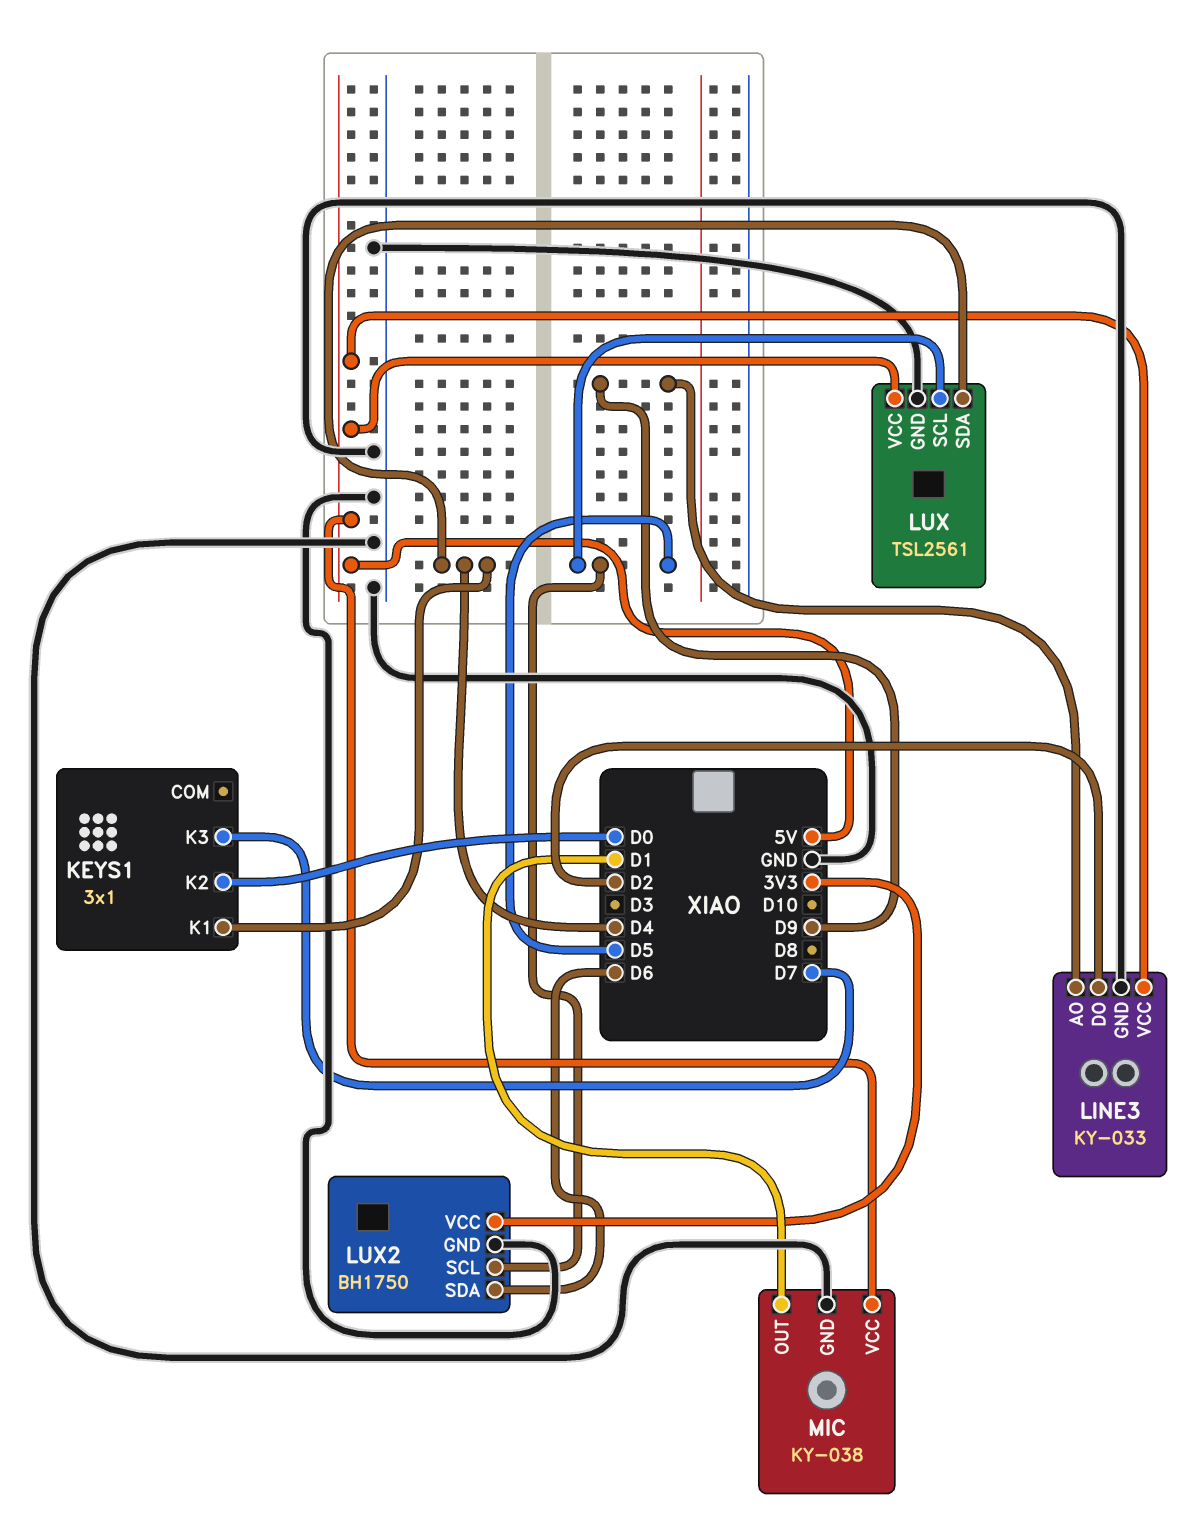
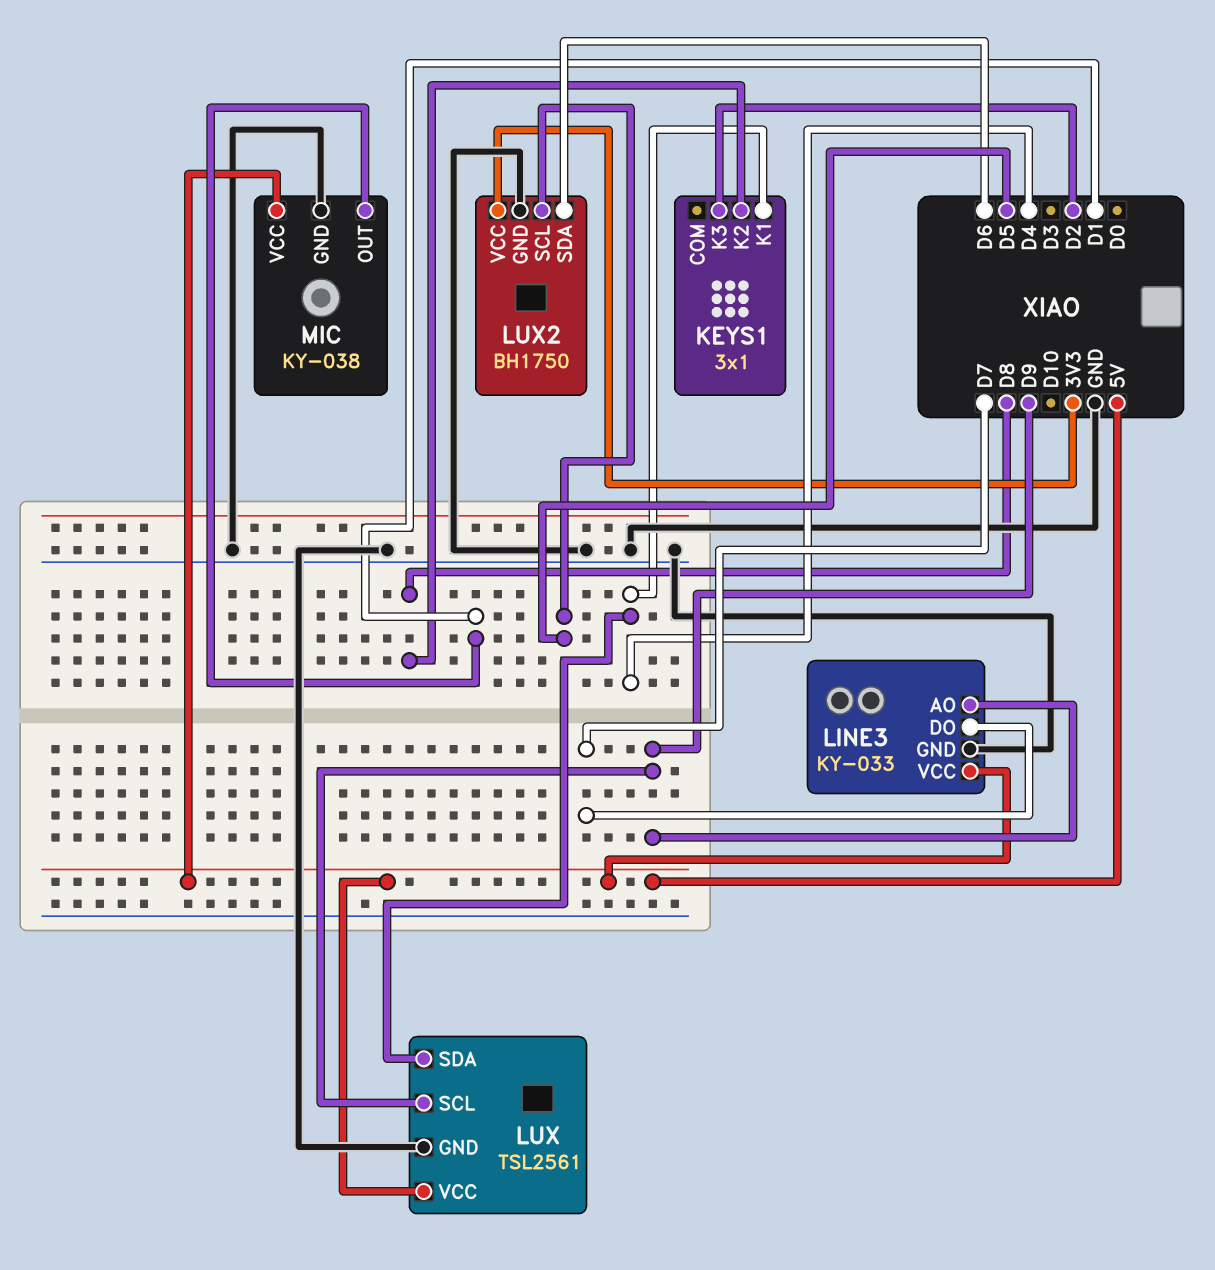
KEYS1 pin K2: D0 -> D8
KEYS1 pin K3: D7 -> D2
LINE3 pin DO: D2 -> D7
LUX pin SCL: D5 -> D9

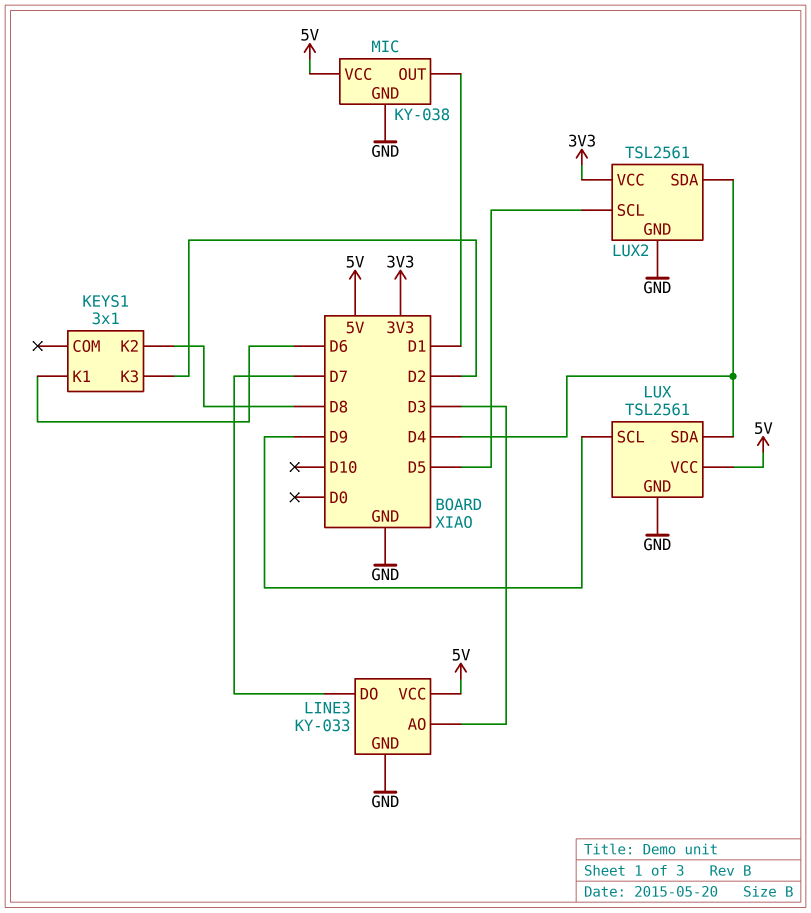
KEYS1 pin K1: D4 -> D6
LINE3 pin AO: D9 -> D3
LUX2: BH1750 -> TSL2561
LUX2 pin SDA: D6 -> D4

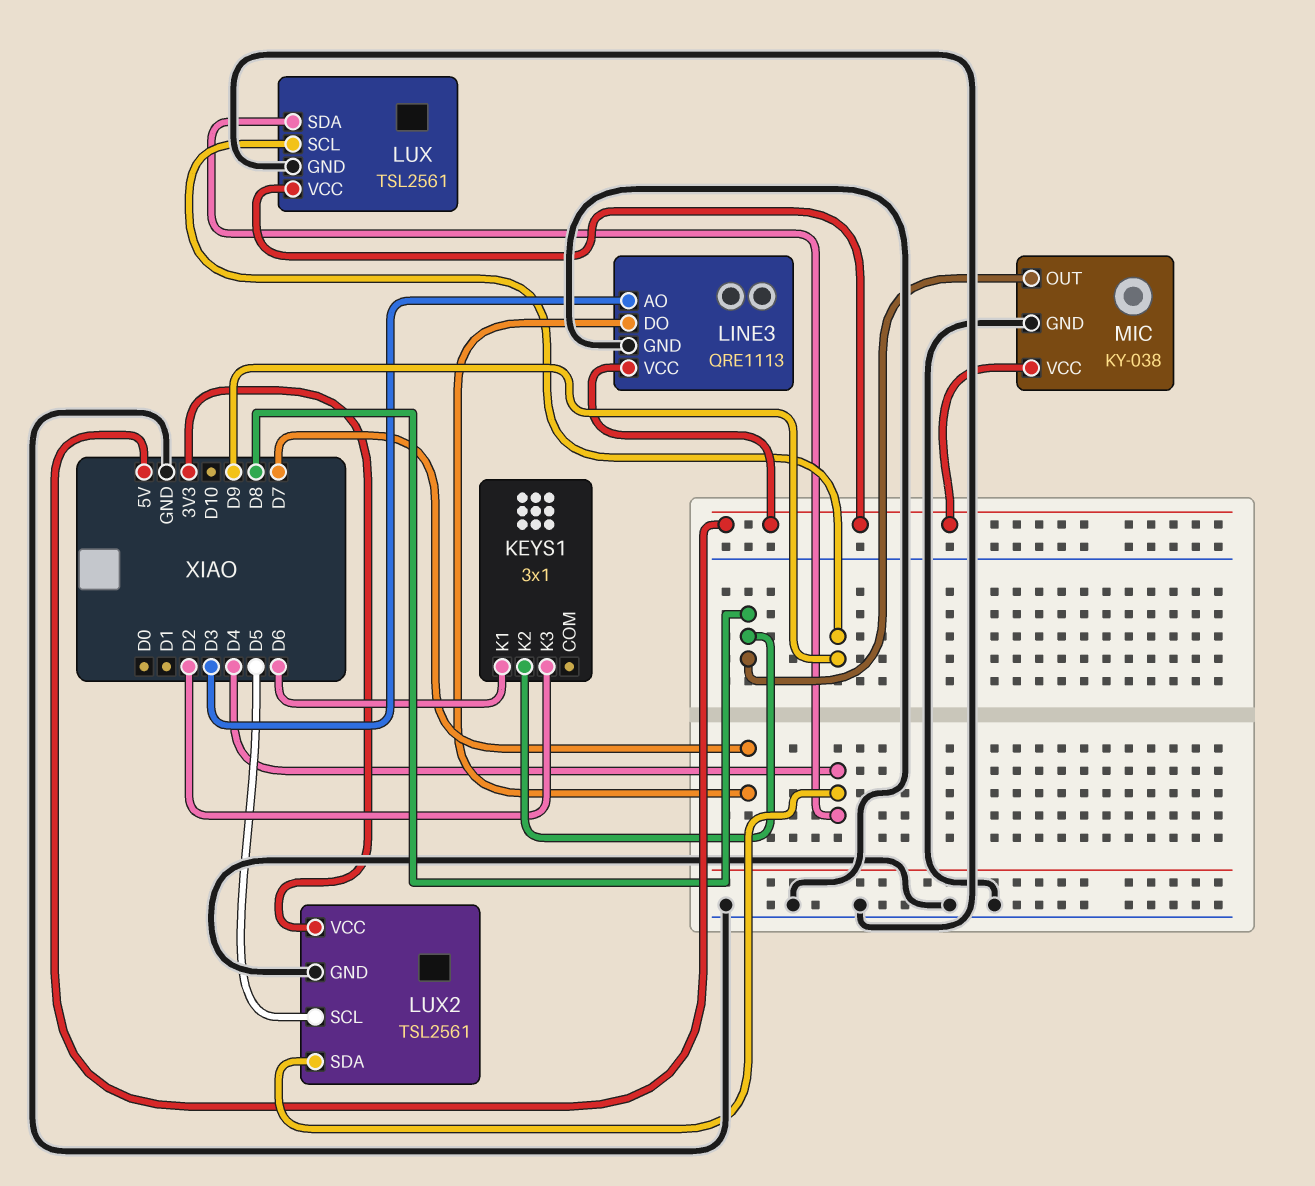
LINE3: KY-033 -> QRE1113
MIC pin OUT: D1 -> D8

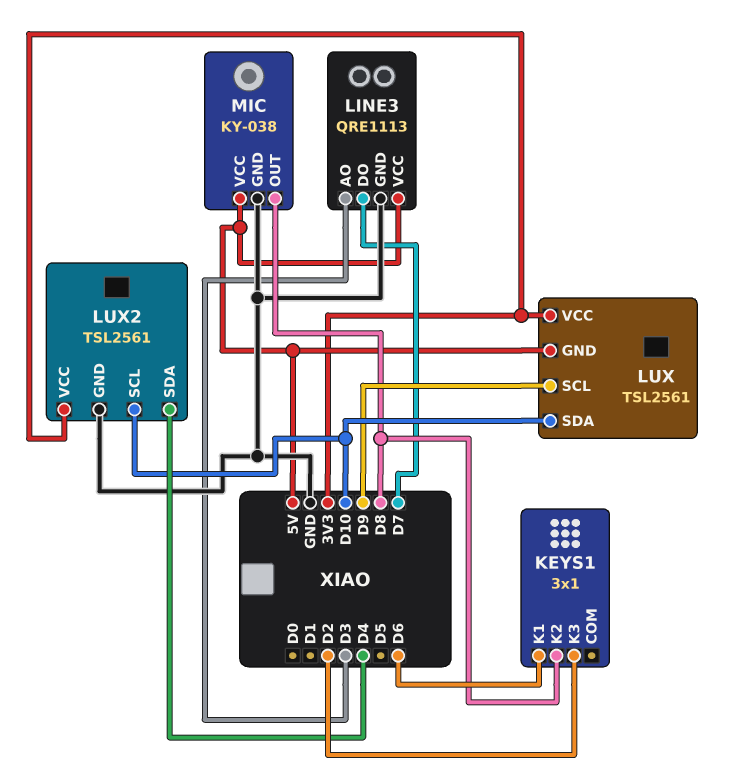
LUX pin GND: GND -> 5V
LUX pin SDA: D4 -> D10
LUX pin VCC: 5V -> 3V3
LUX2 pin SCL: D5 -> D10

